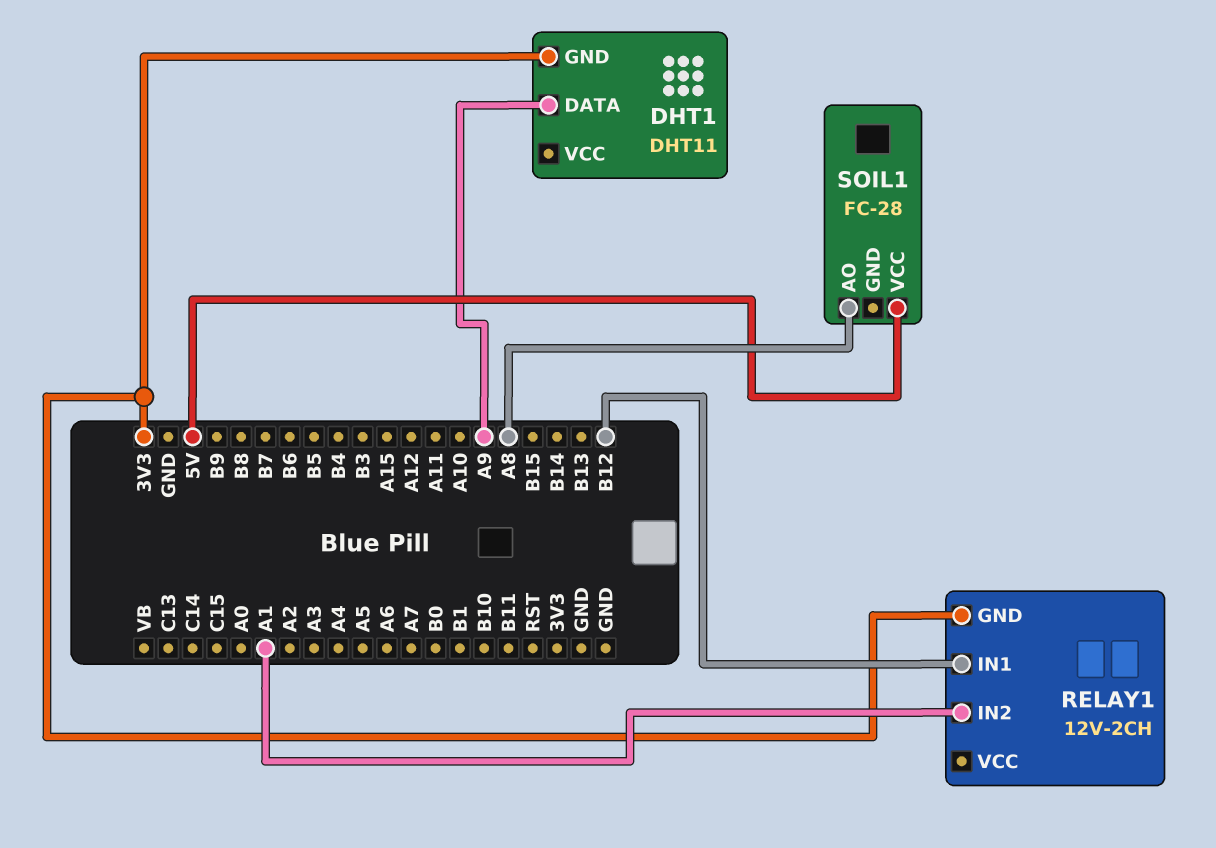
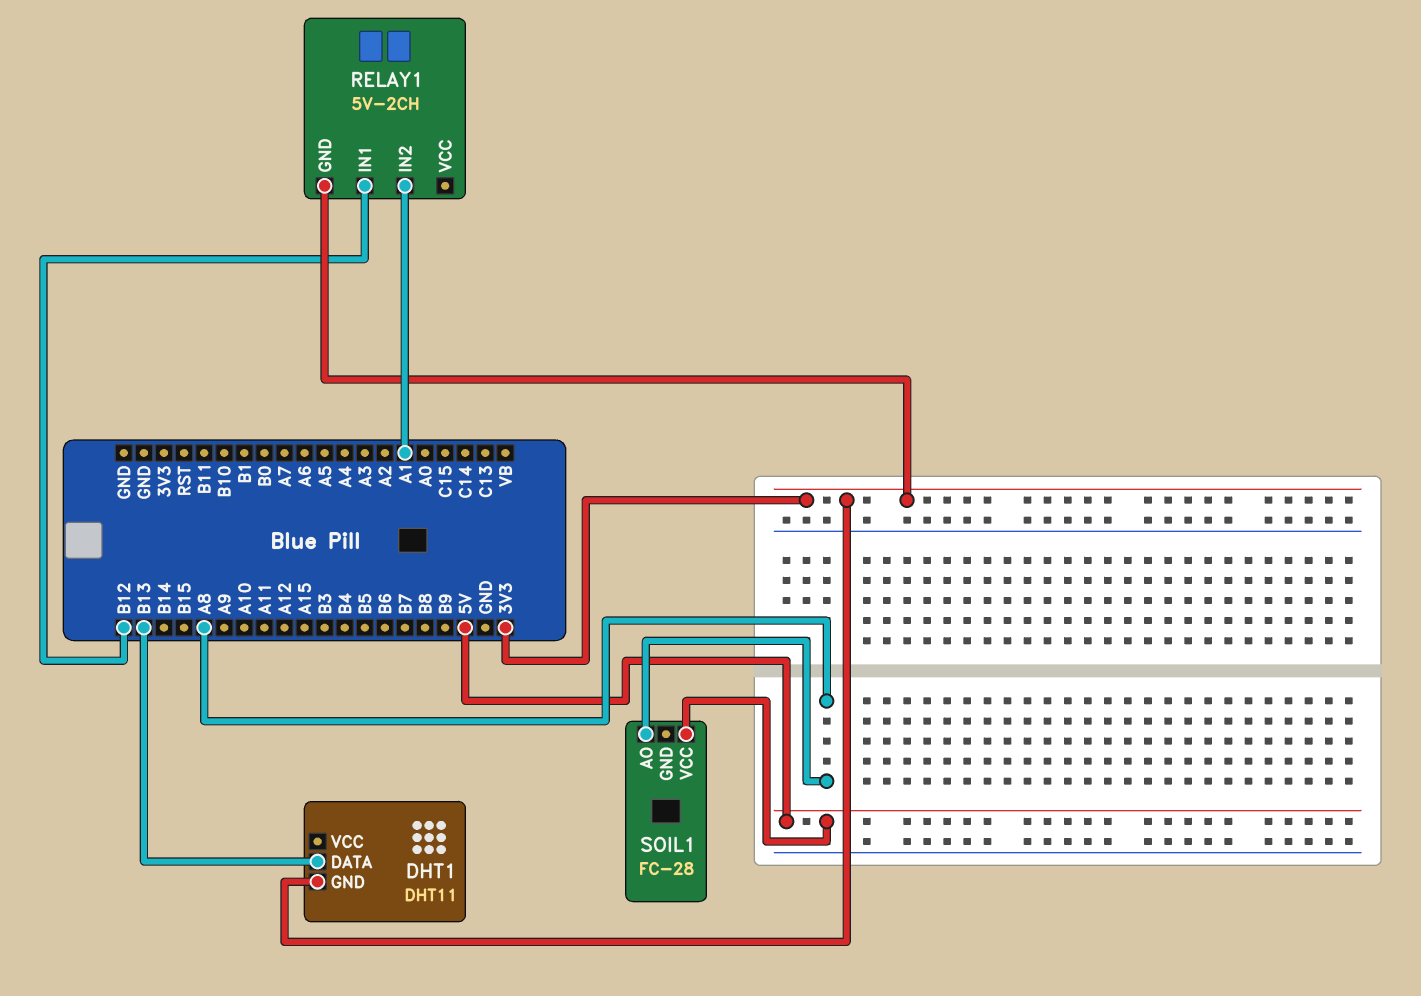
DHT1 pin DATA: A9 -> B13
RELAY1: 12V-2CH -> 5V-2CH

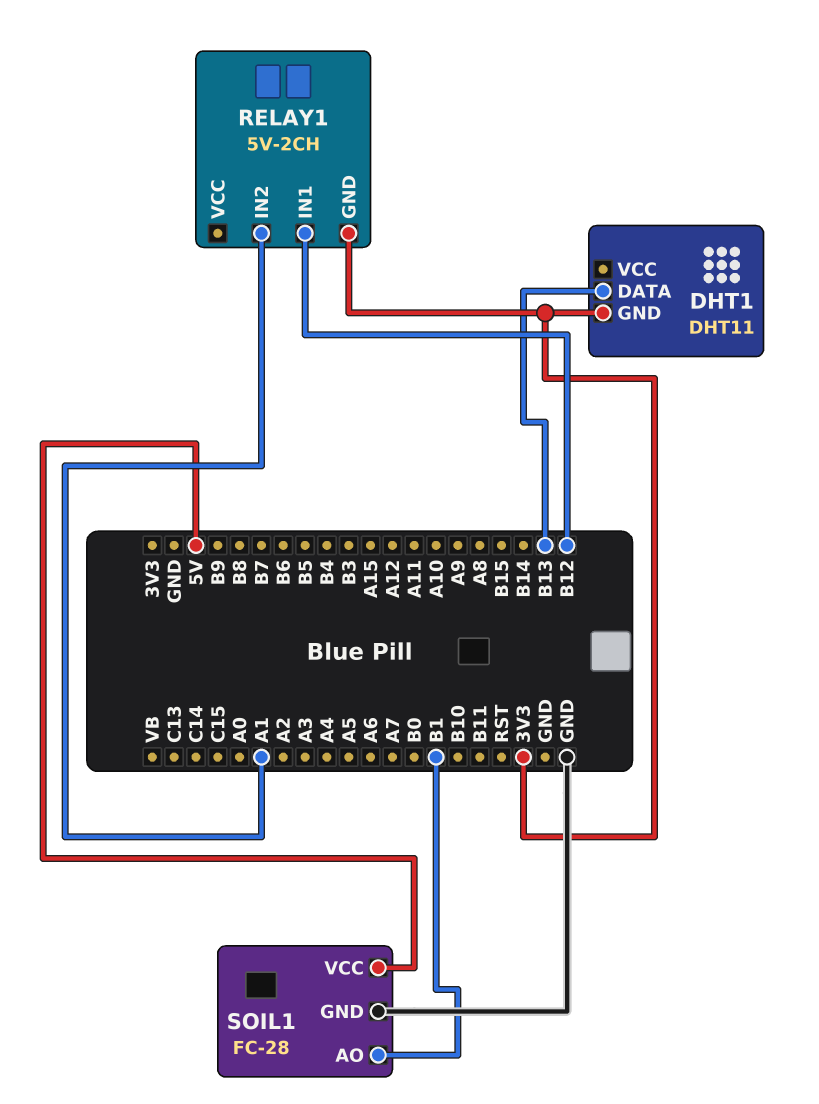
SOIL1 pin AO: A8 -> B1
SOIL1 pin GND: none -> GND

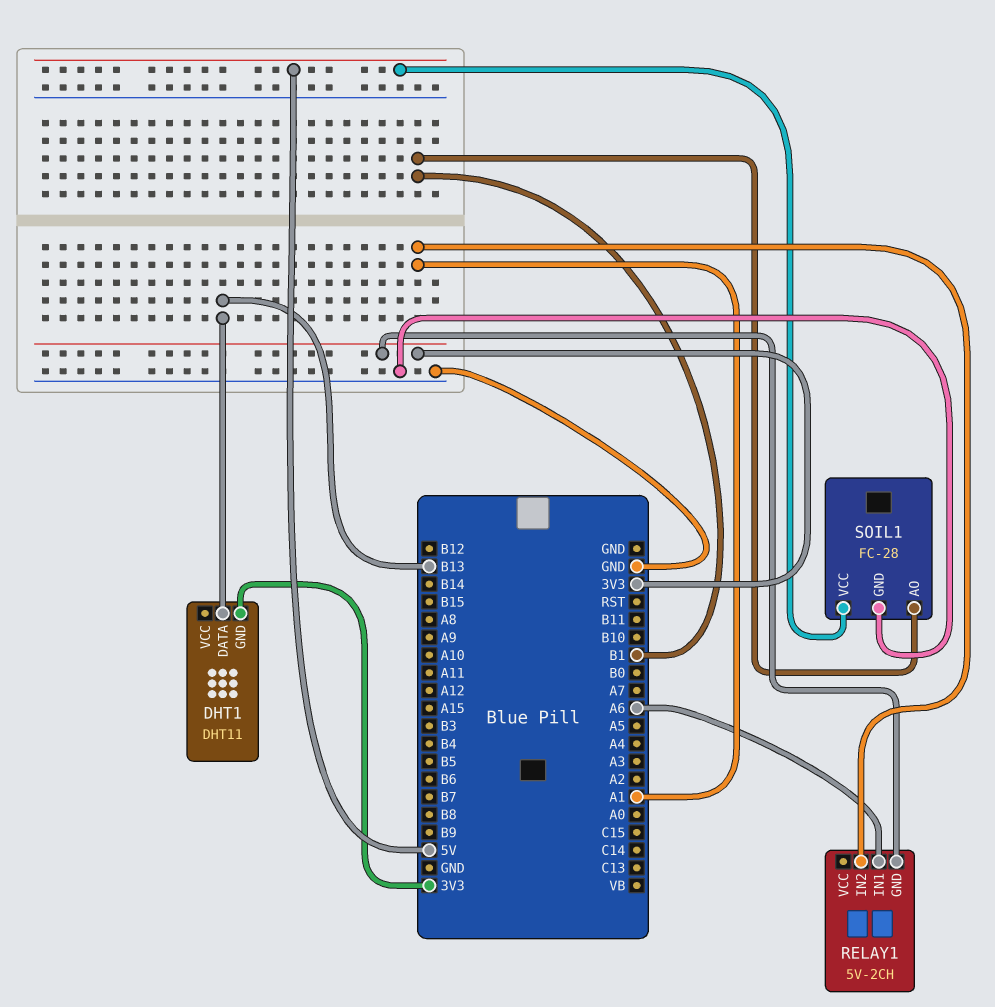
RELAY1 pin IN1: B12 -> A6

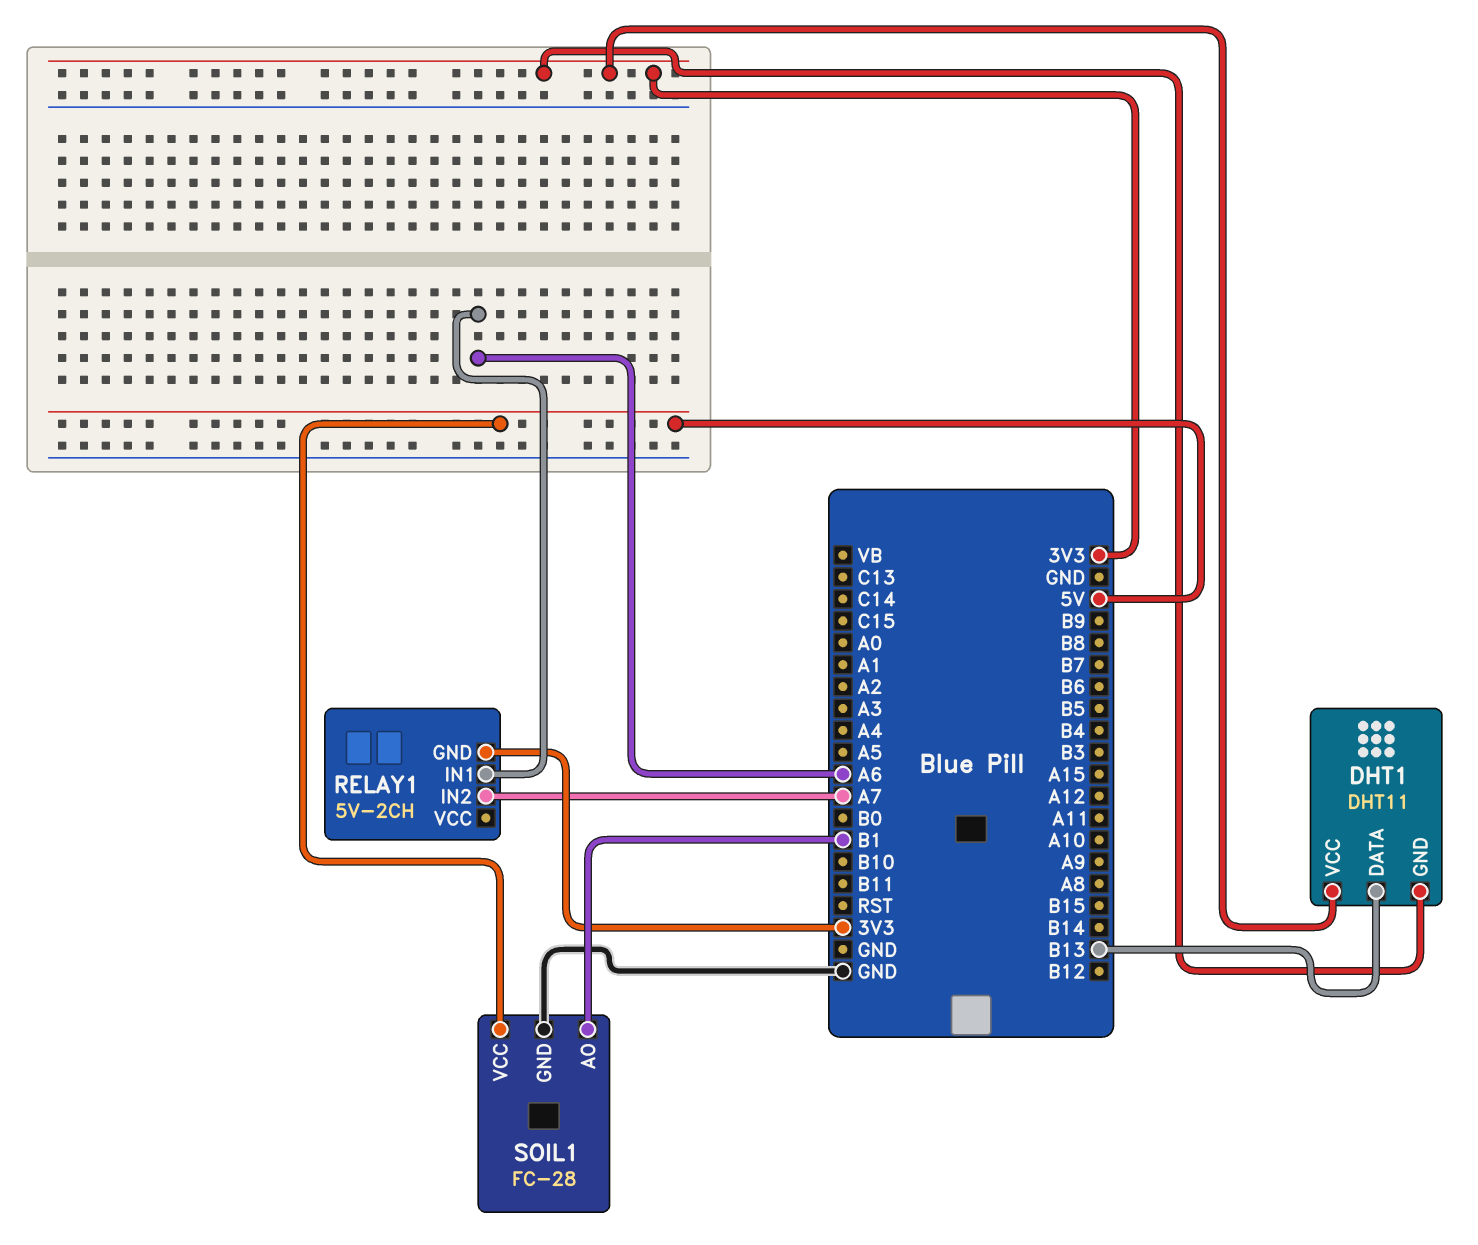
DHT1 pin VCC: none -> 3V3
RELAY1 pin IN2: A1 -> A7

